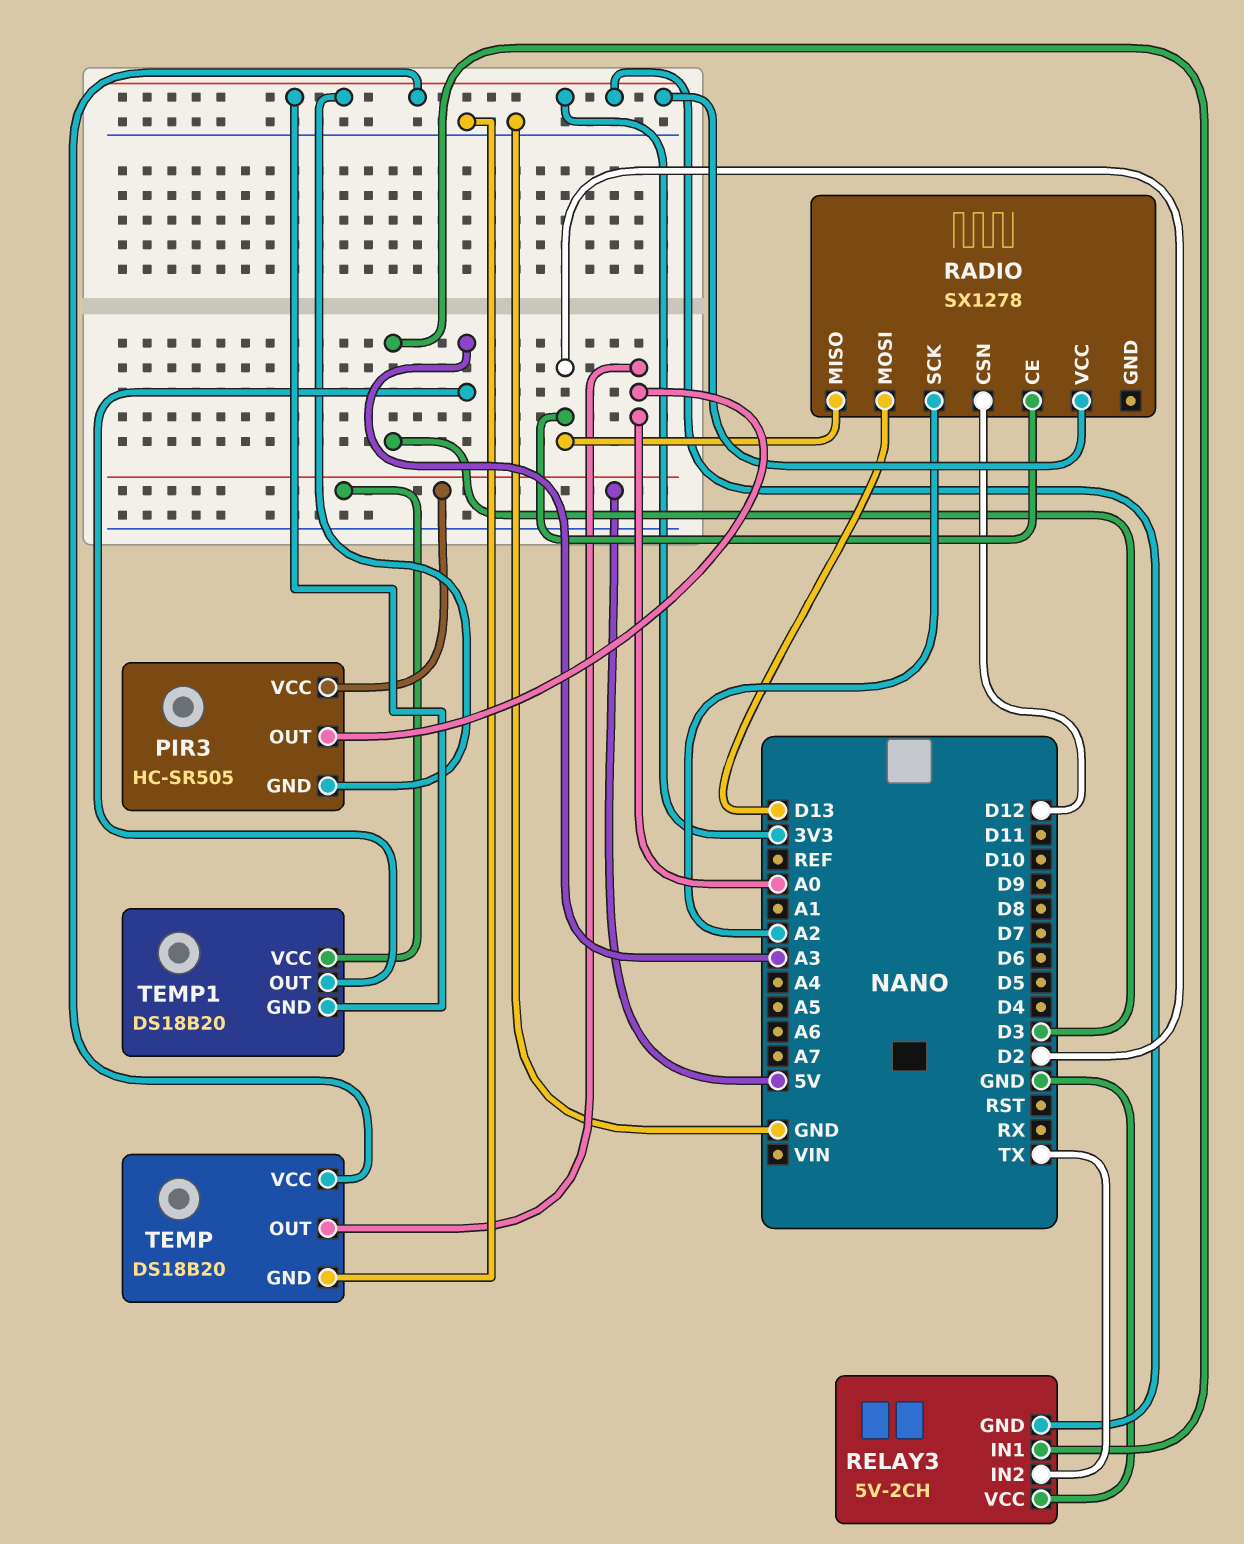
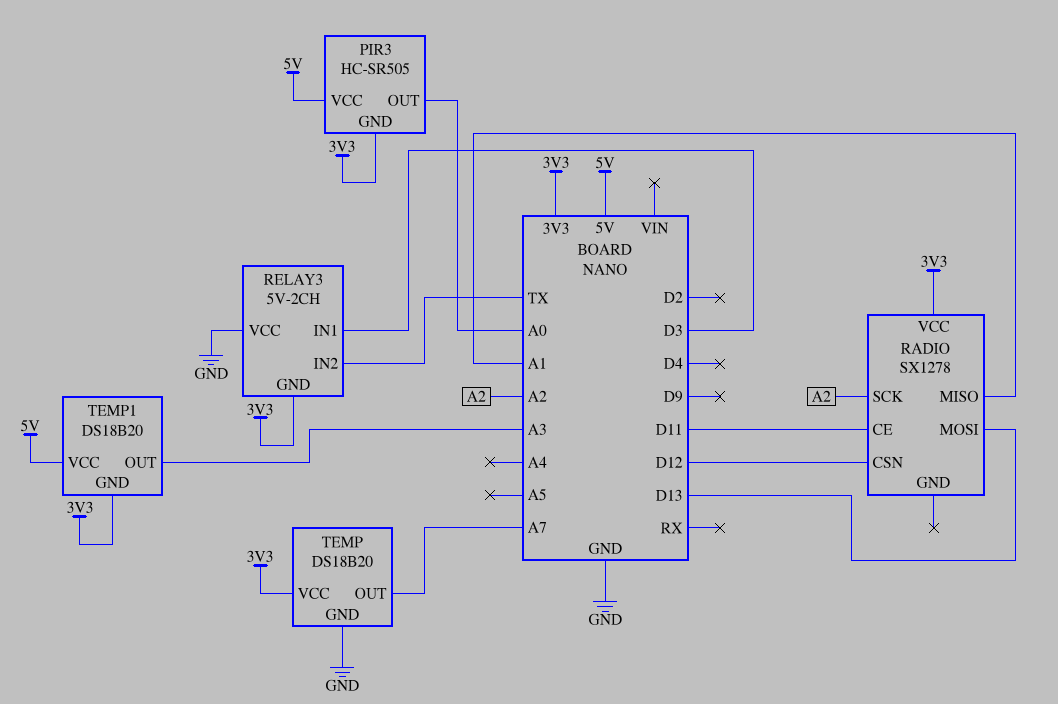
RADIO pin CE: D2 -> D11
RADIO pin MISO: D2 -> A1
TEMP pin OUT: A0 -> A7

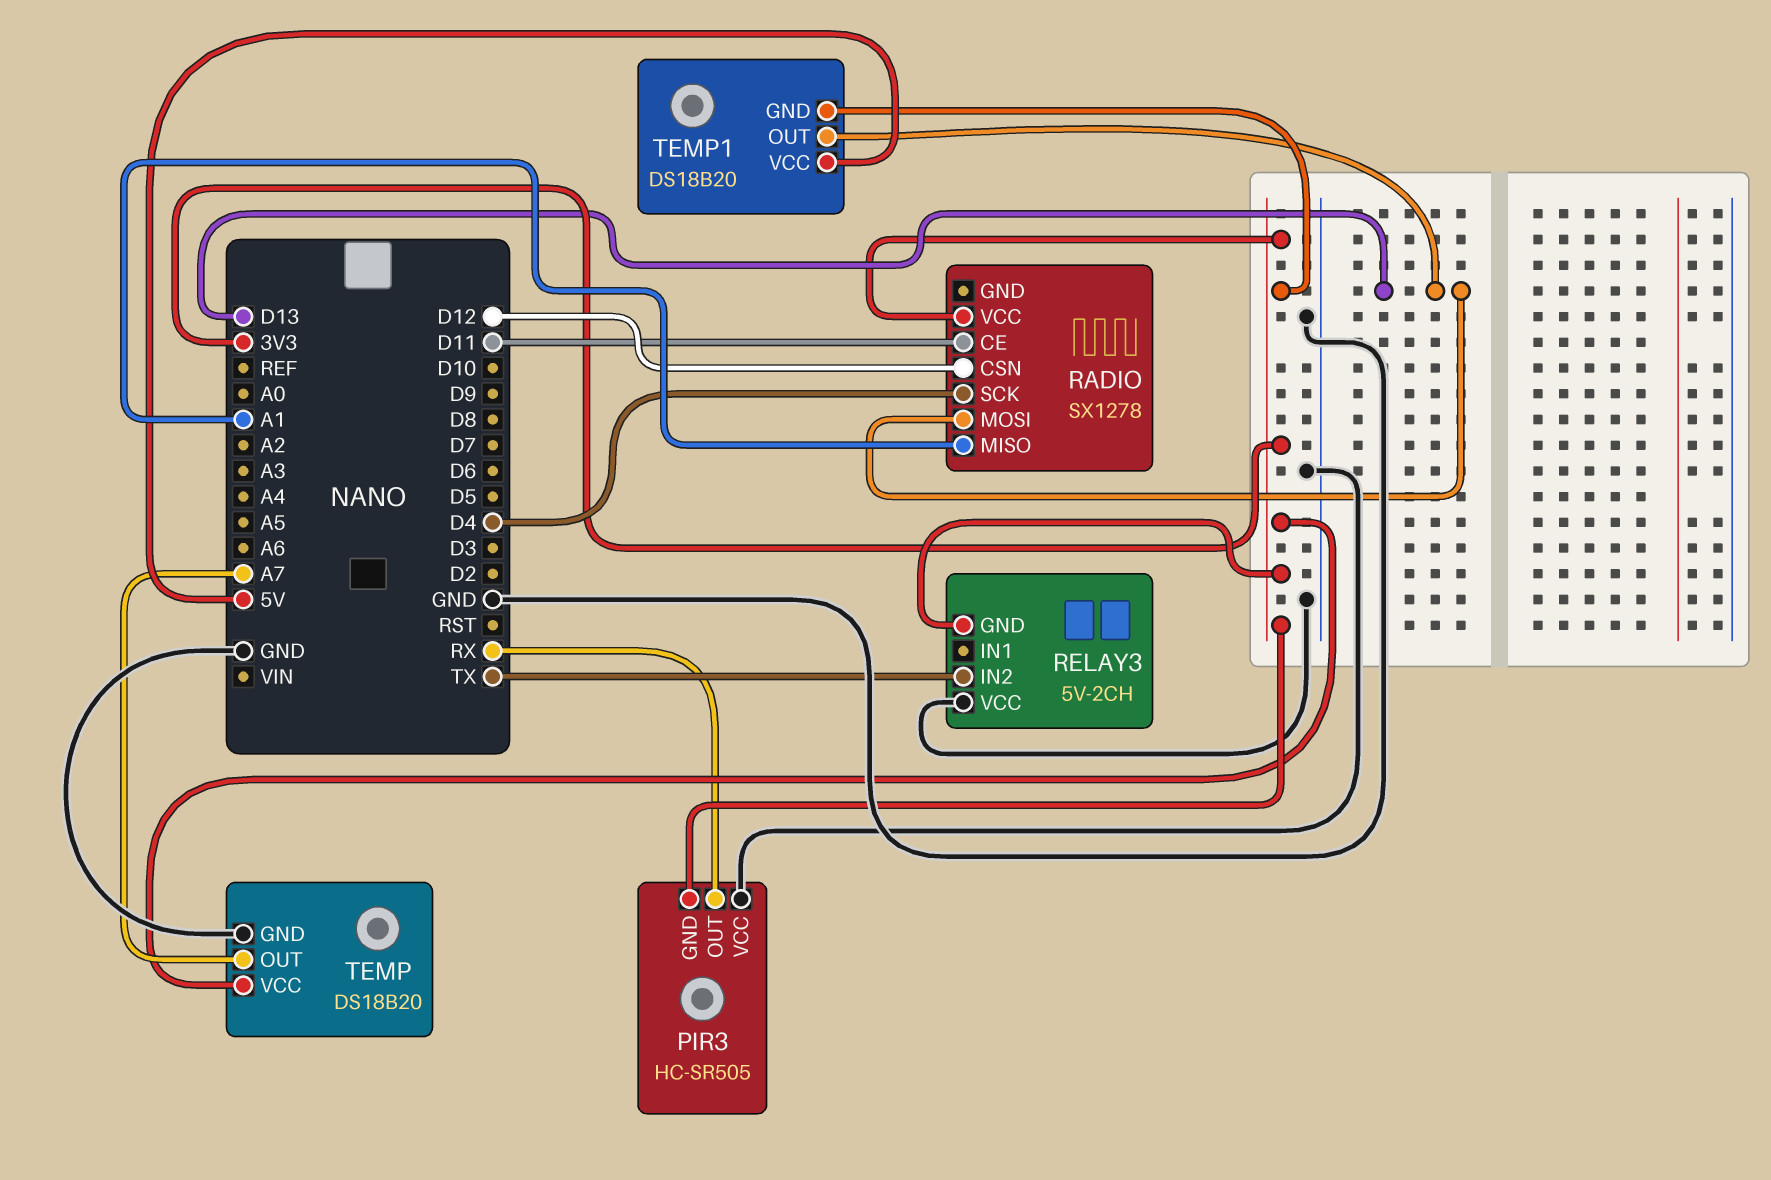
PIR3 pin OUT: A0 -> RX
PIR3 pin VCC: 5V -> GND
RADIO pin SCK: A2 -> D4
RELAY3 pin IN1: D3 -> none
TEMP1 pin OUT: A3 -> D13

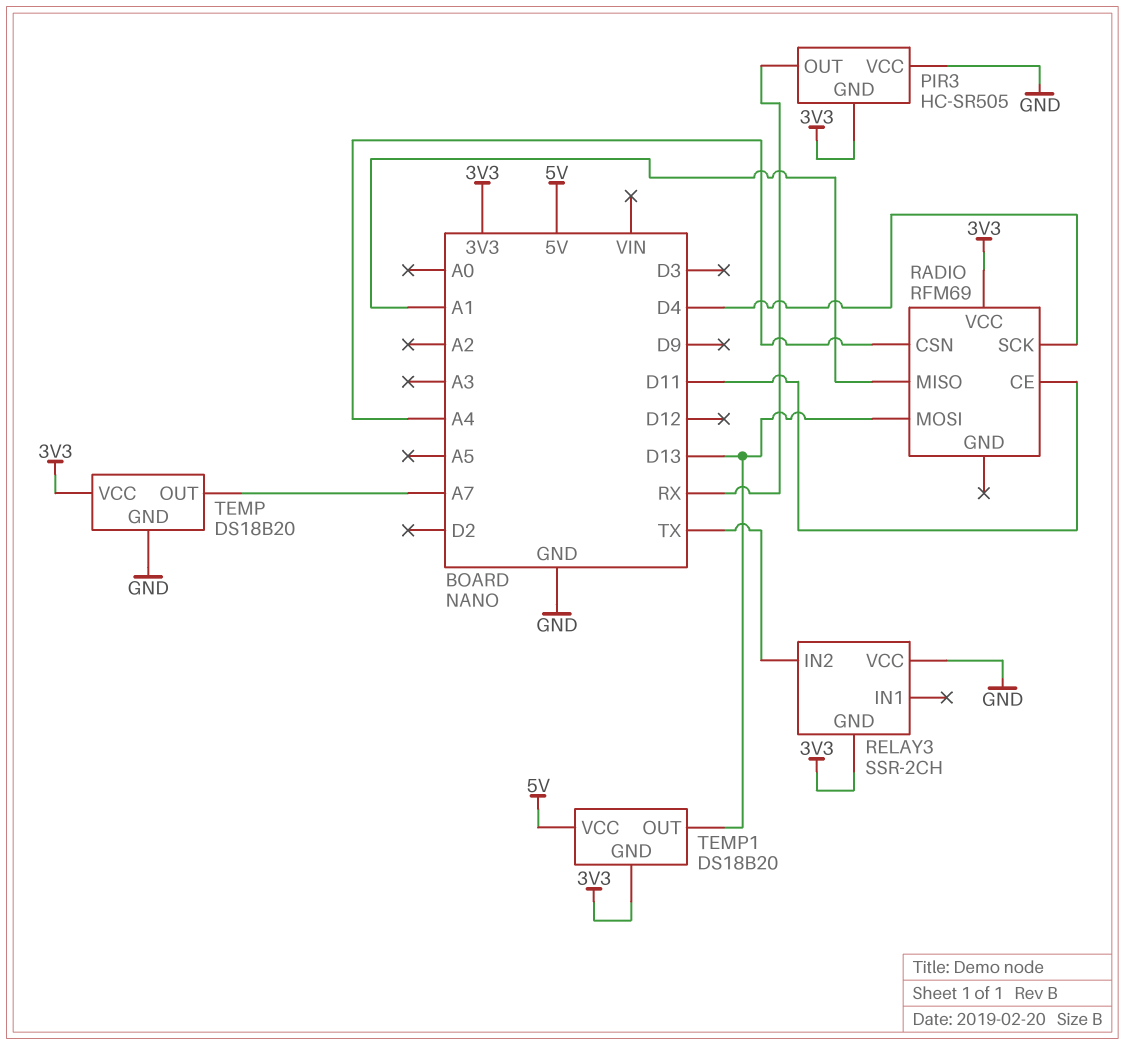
RADIO: SX1278 -> RFM69
RADIO pin CSN: D12 -> A4
RELAY3: 5V-2CH -> SSR-2CH

